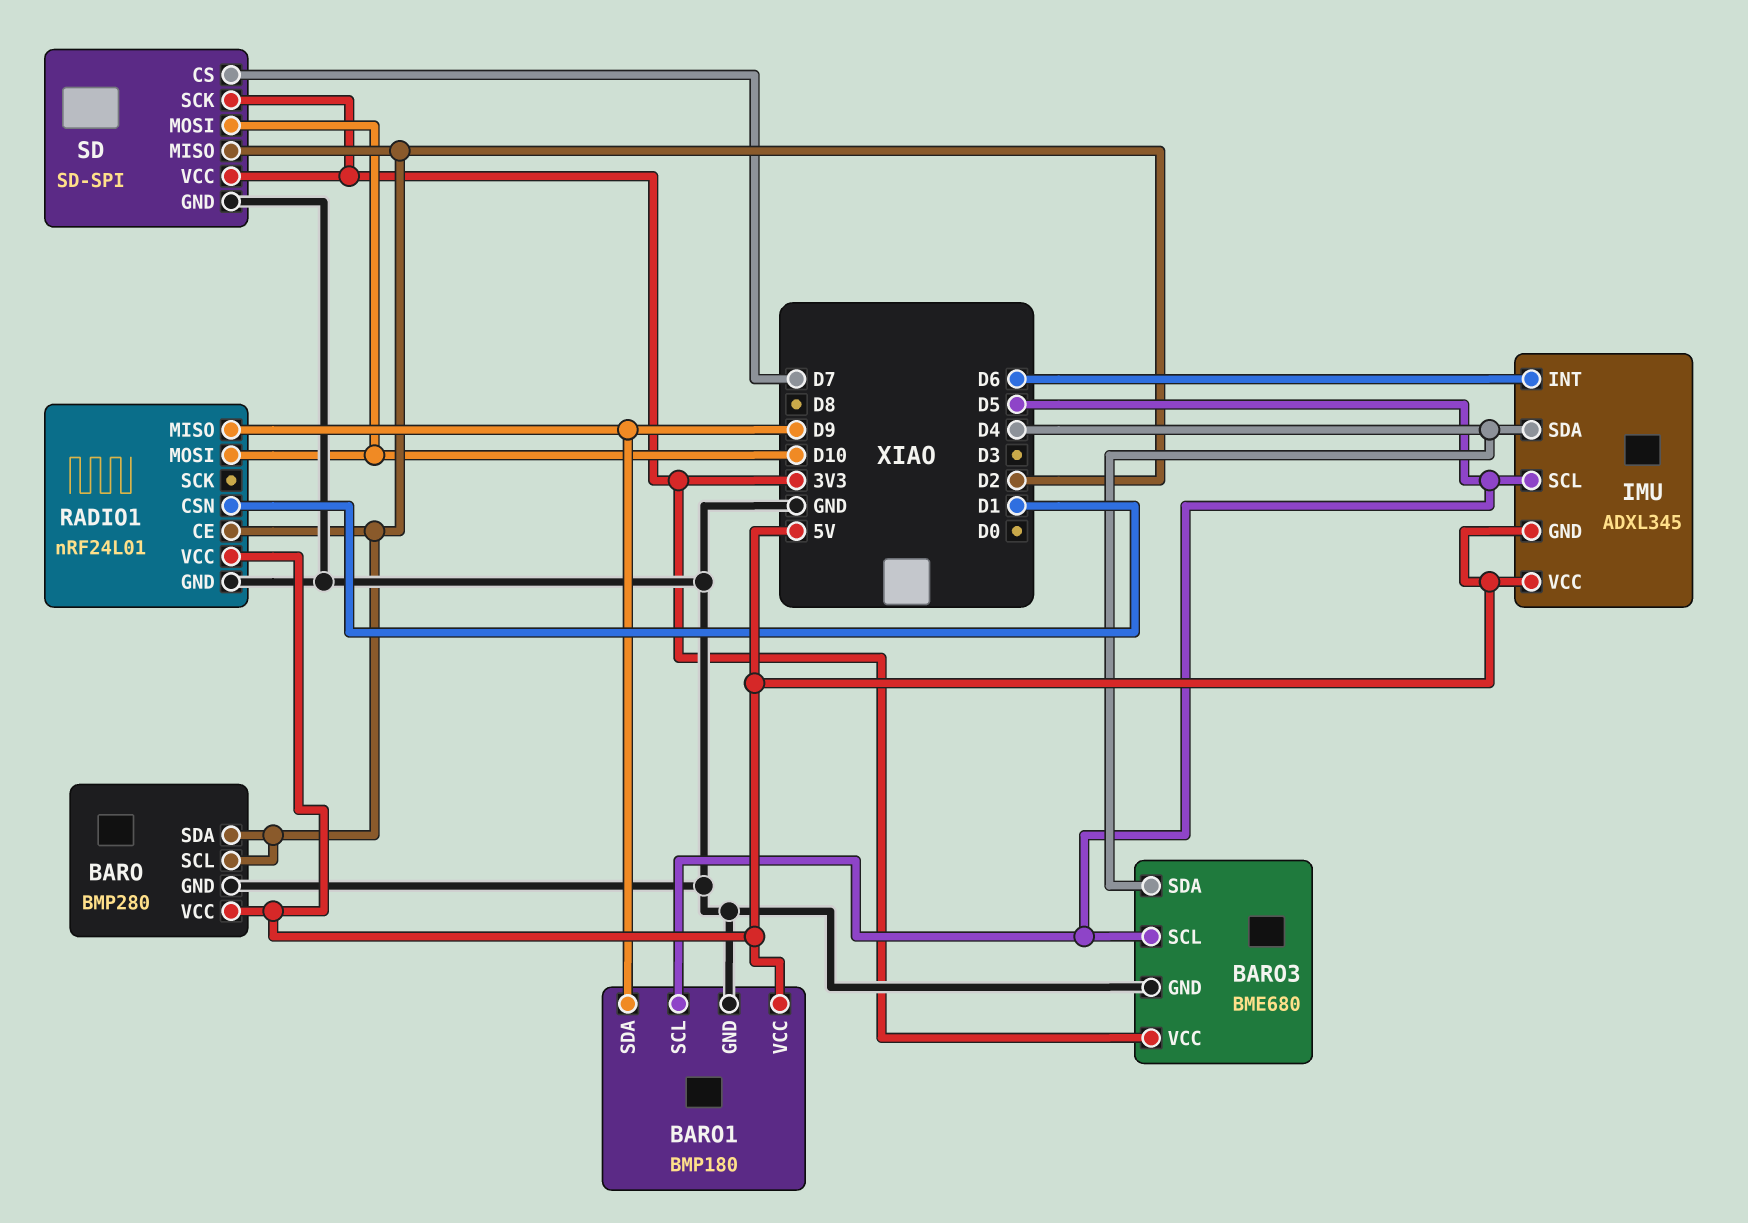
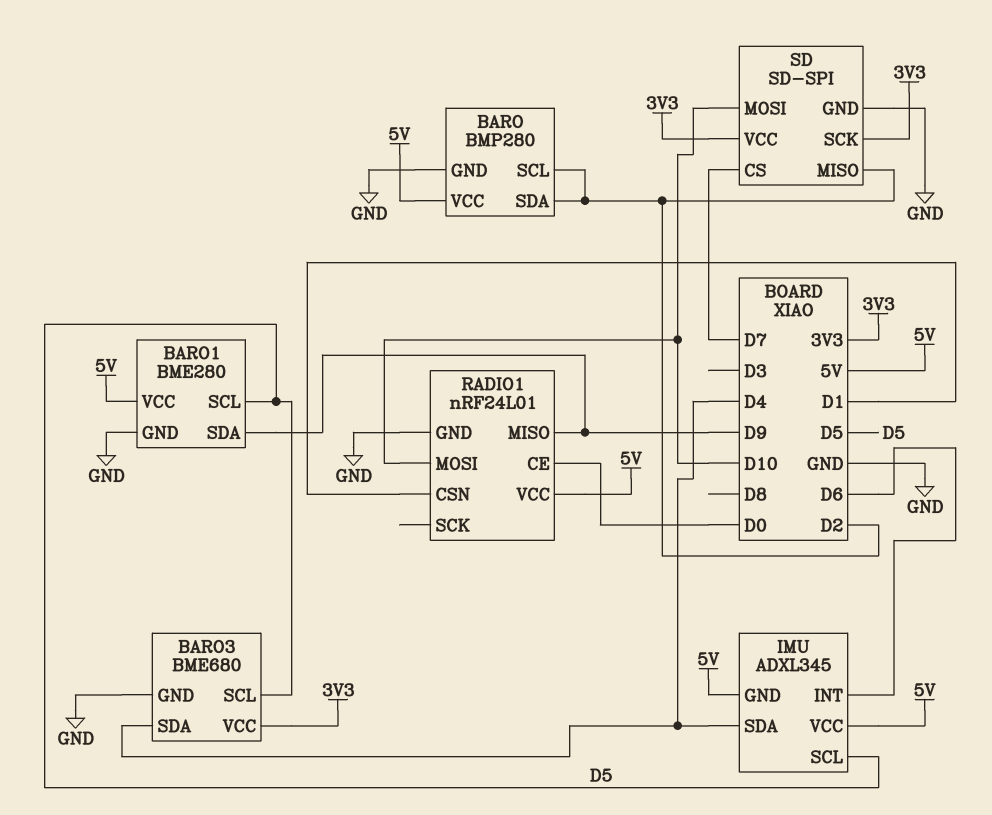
BARO1: BMP180 -> BME280
RADIO1 pin CE: D2 -> D0

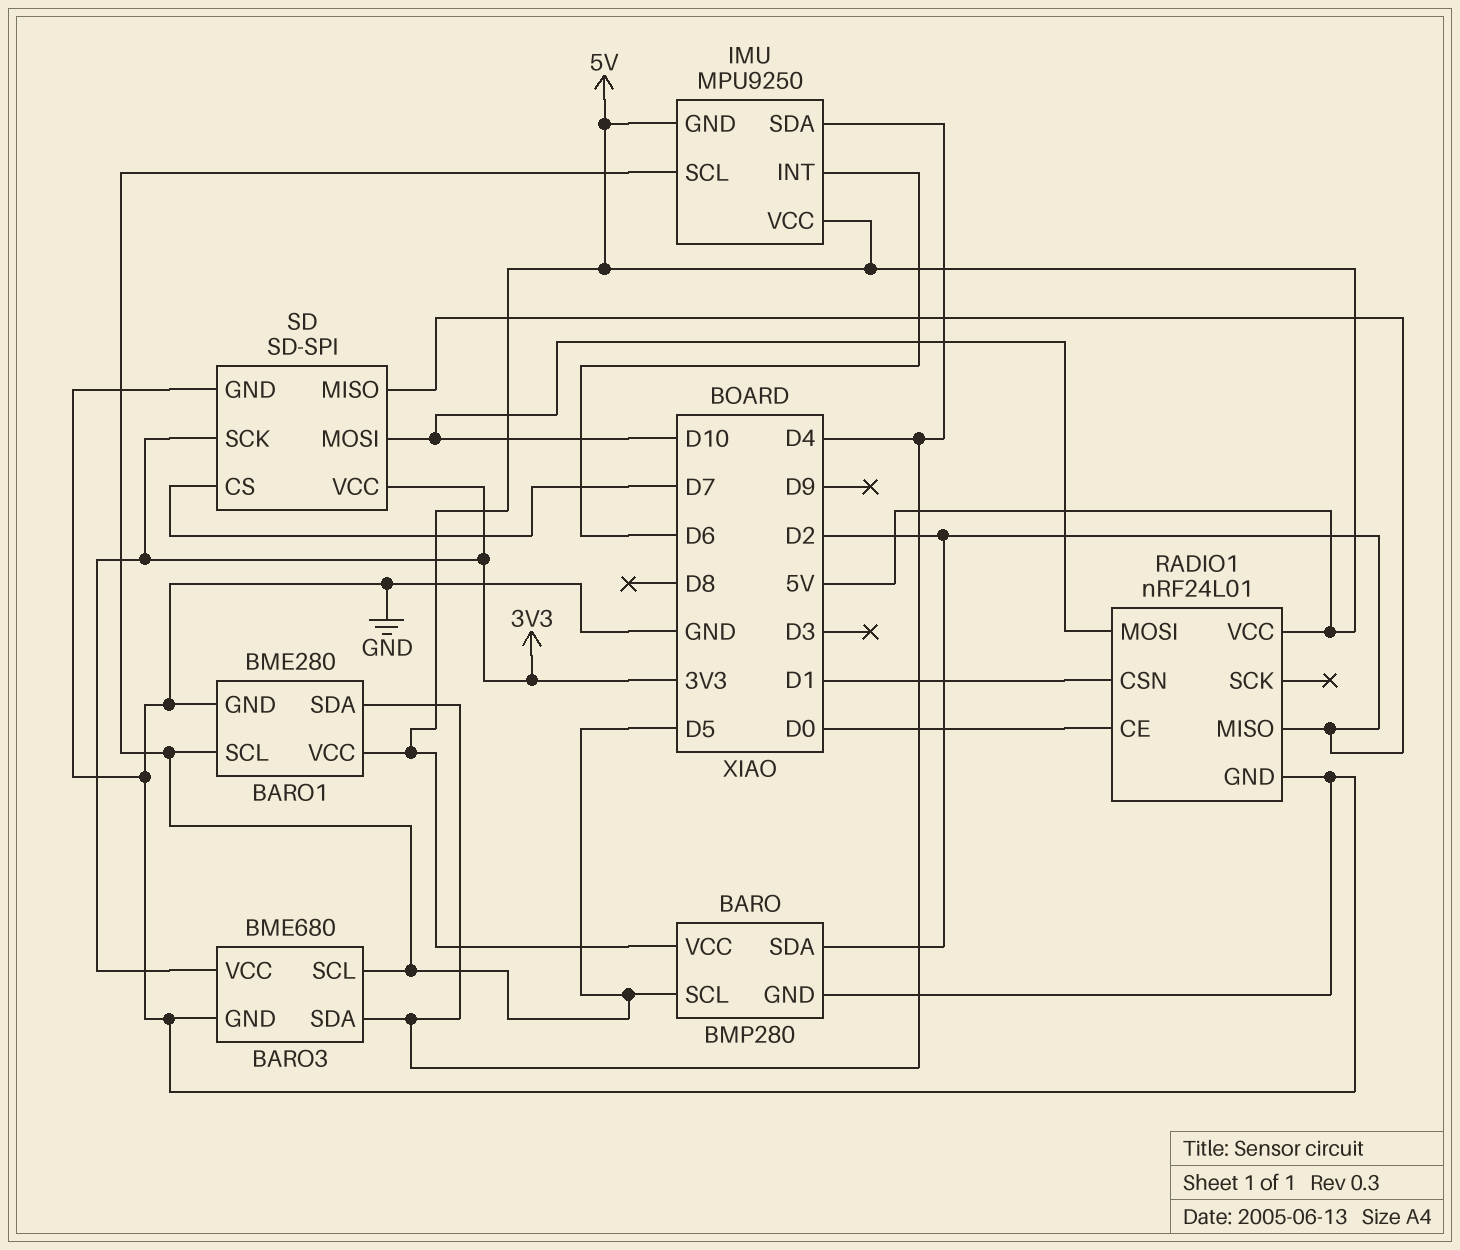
BARO pin SCL: D2 -> D5
BARO1 pin SDA: D9 -> D4
IMU: ADXL345 -> MPU9250
RADIO1 pin MISO: D9 -> D2

